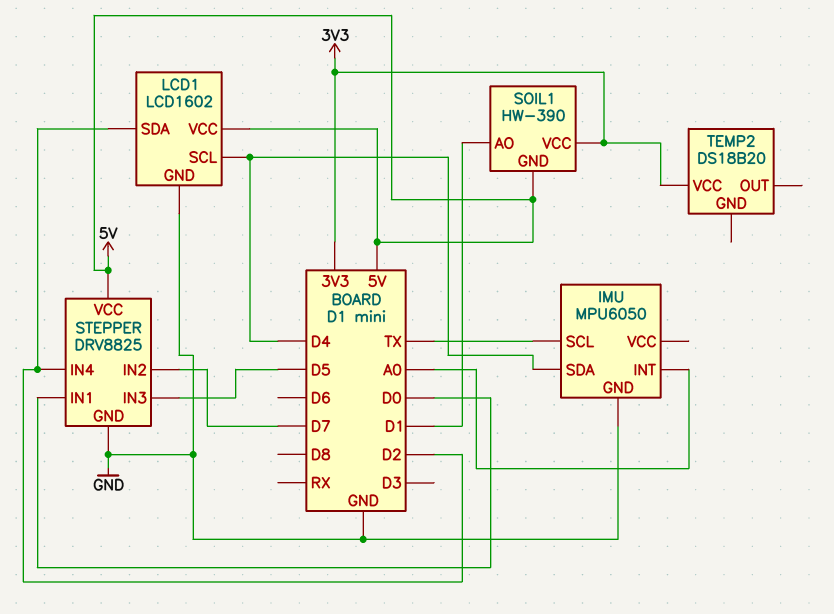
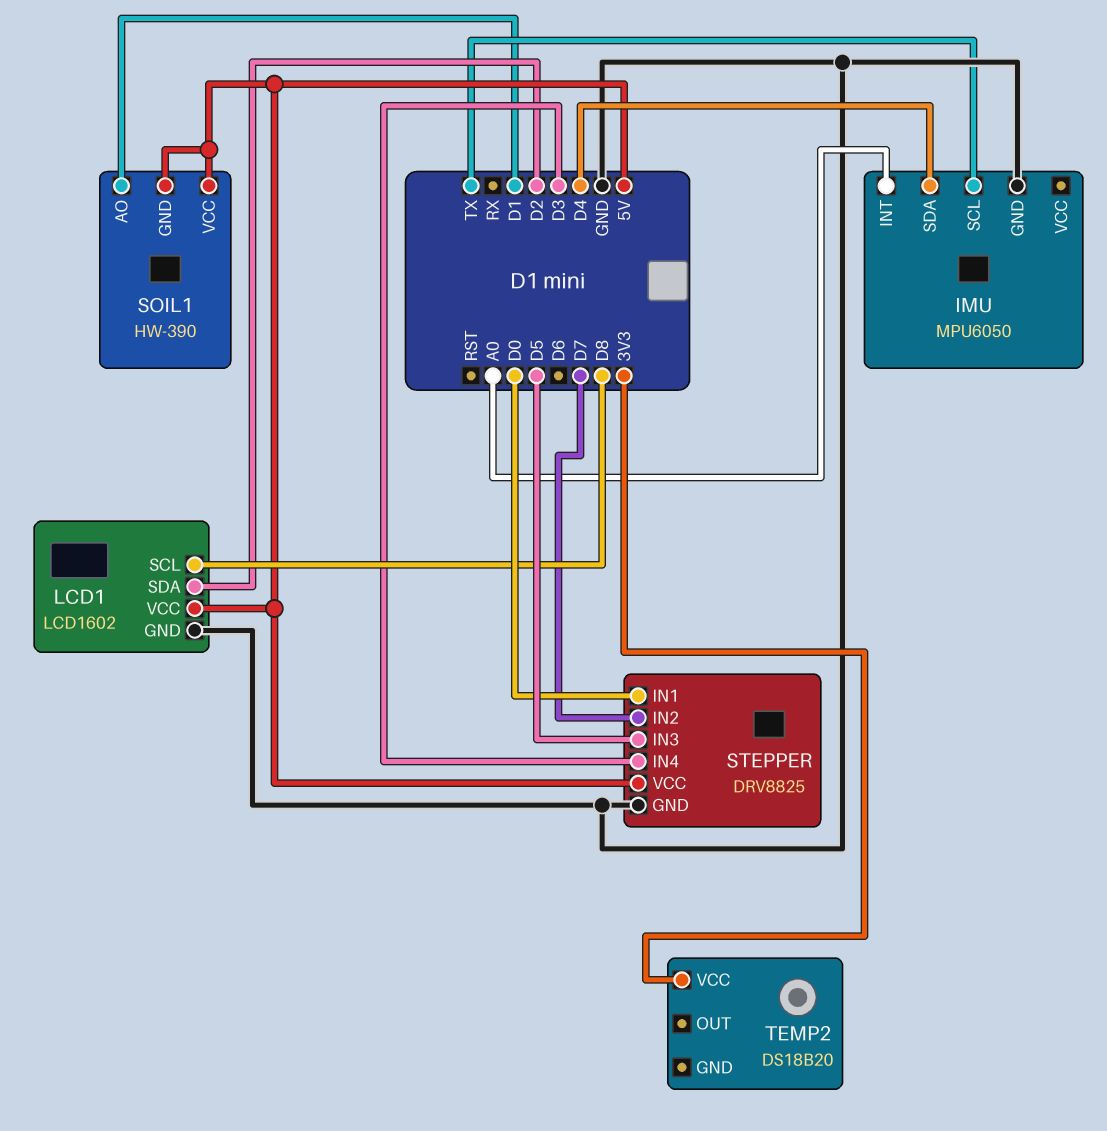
LCD1 pin SCL: D4 -> D8
SOIL1 pin VCC: 3V3 -> 5V
STEPPER pin IN4: D2 -> D3

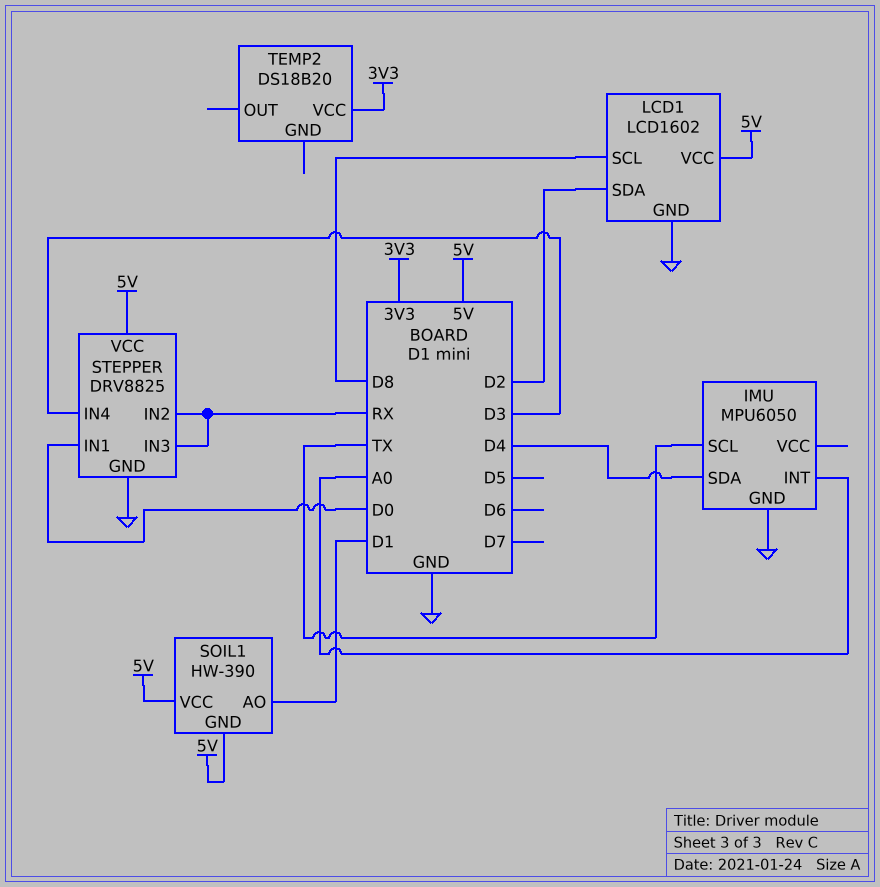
STEPPER pin IN2: D7 -> RX
STEPPER pin IN3: D5 -> RX

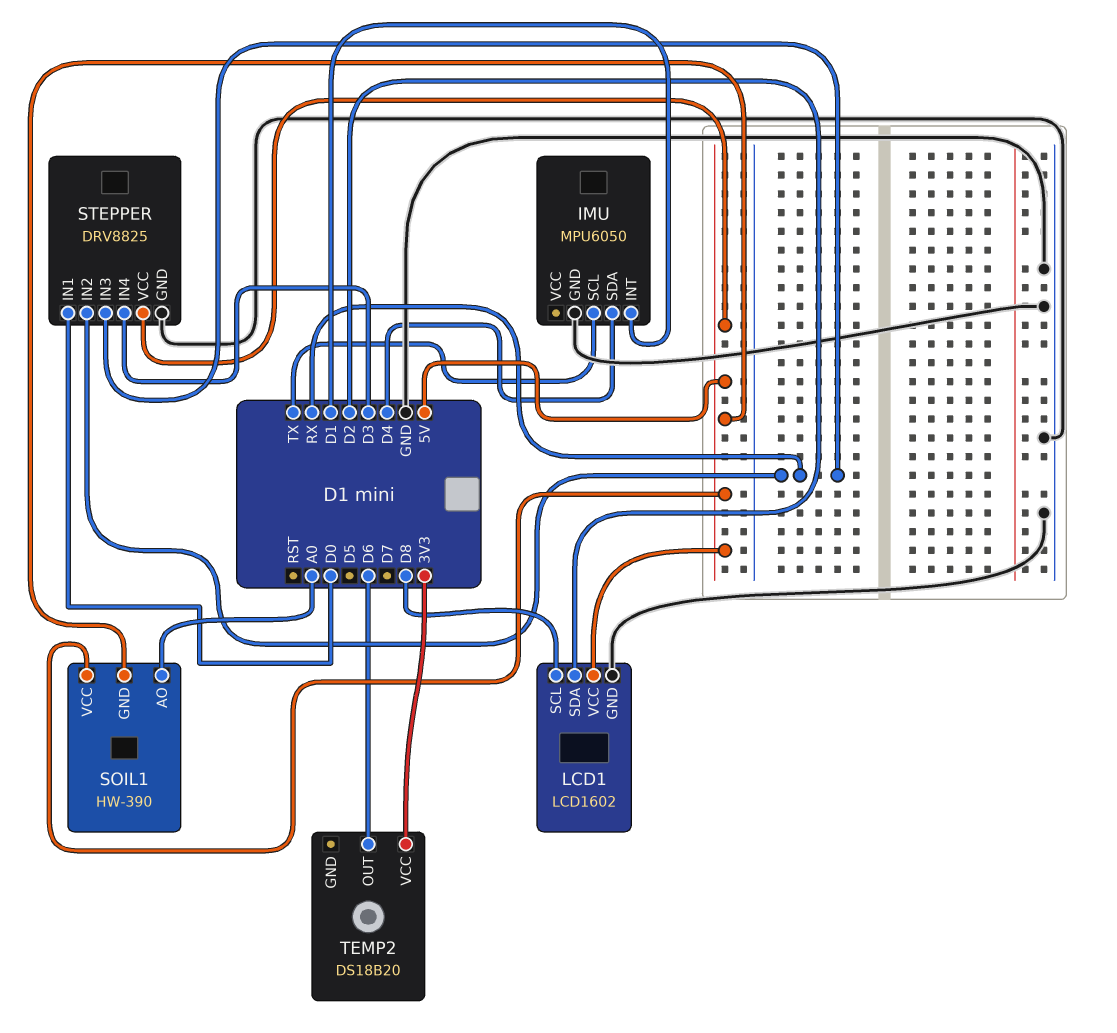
IMU pin INT: A0 -> D1
SOIL1 pin AO: D1 -> A0
TEMP2 pin OUT: none -> D6

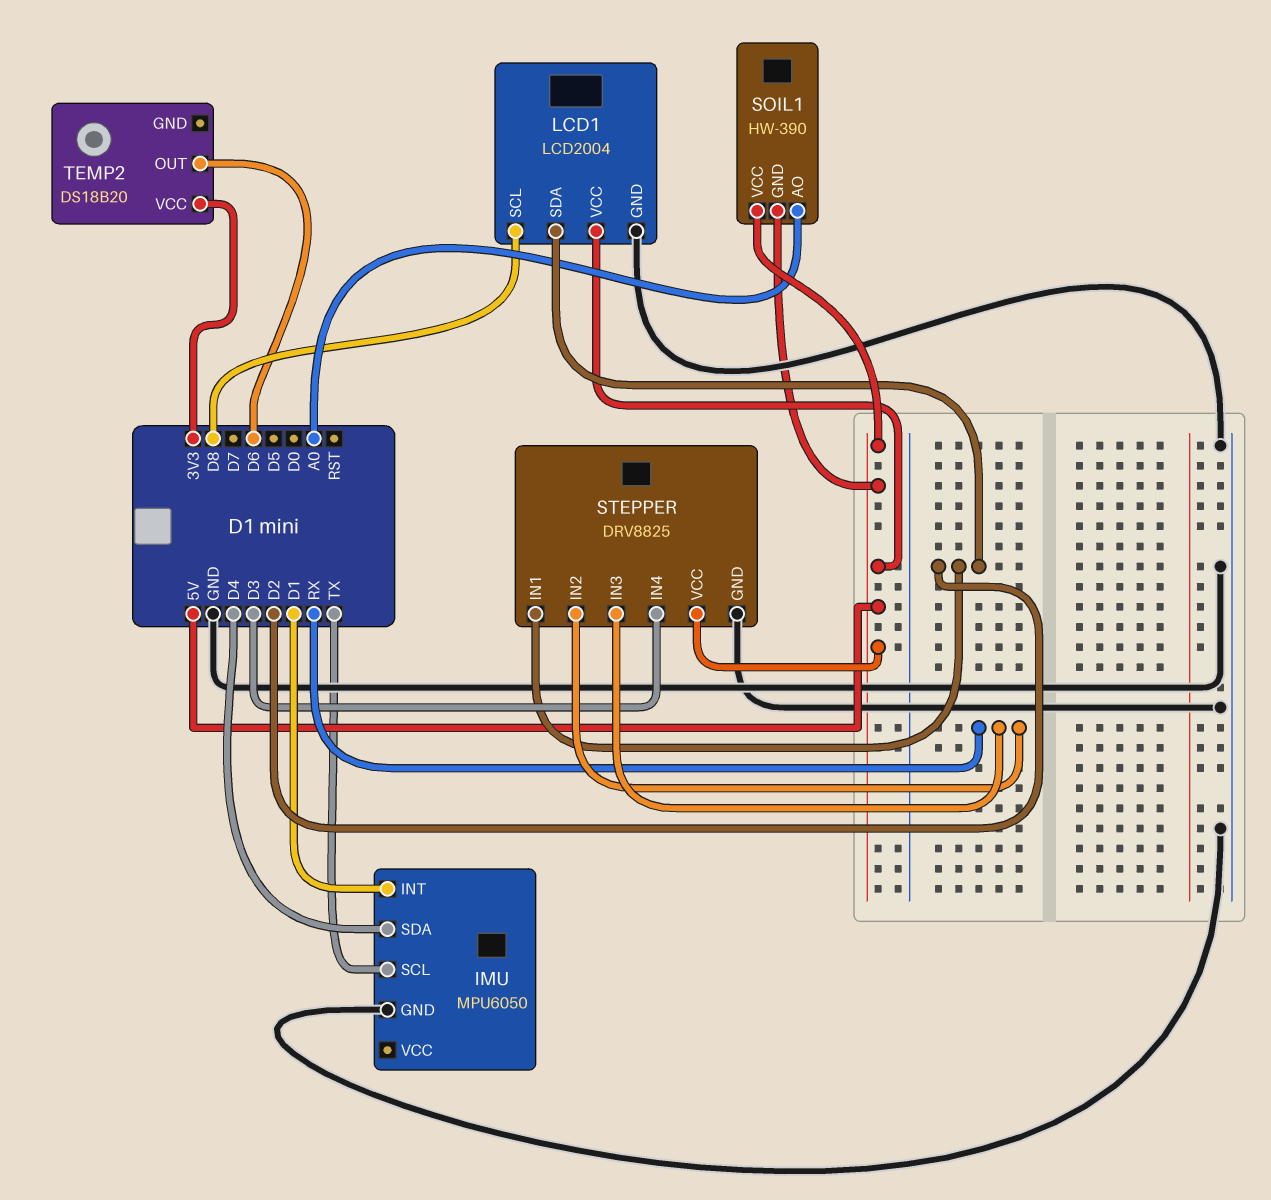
LCD1: LCD1602 -> LCD2004
STEPPER pin IN1: D0 -> D2

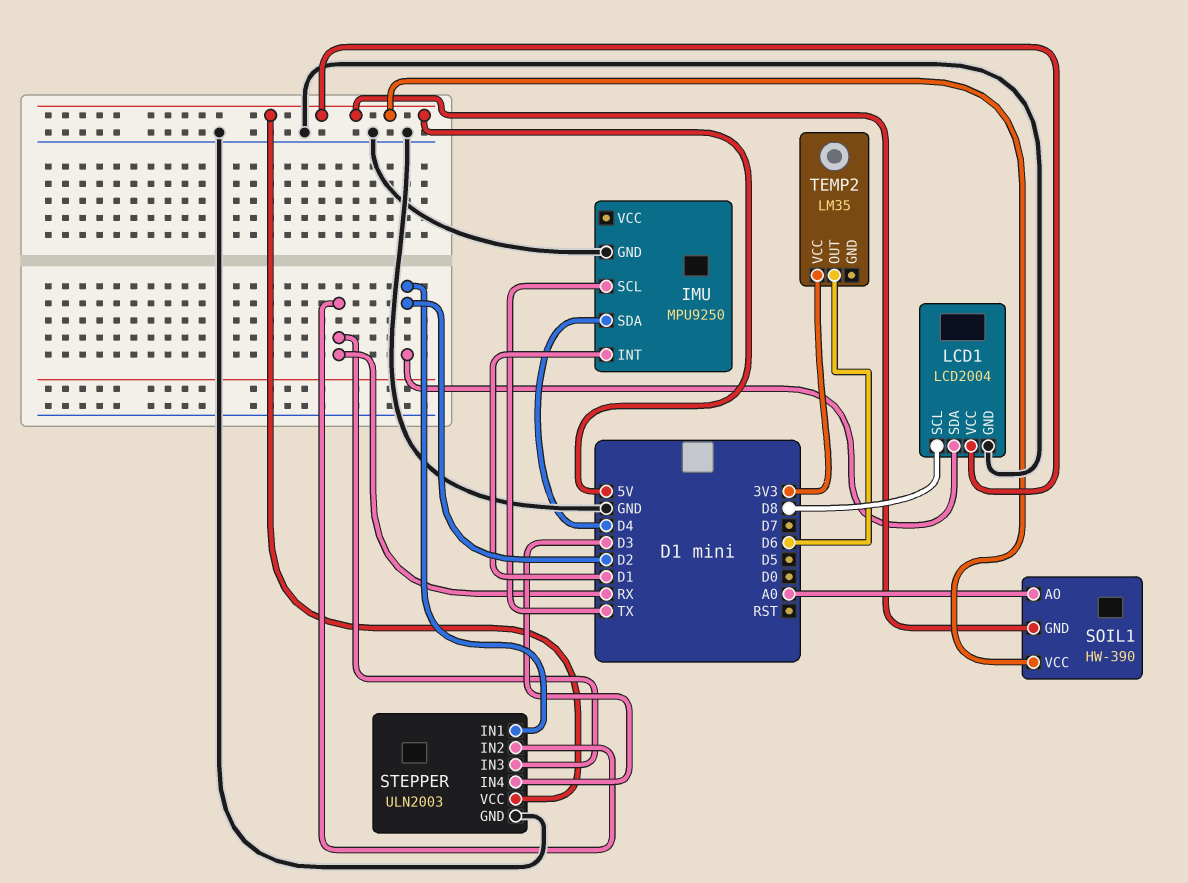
IMU: MPU6050 -> MPU9250
STEPPER: DRV8825 -> ULN2003
TEMP2: DS18B20 -> LM35

